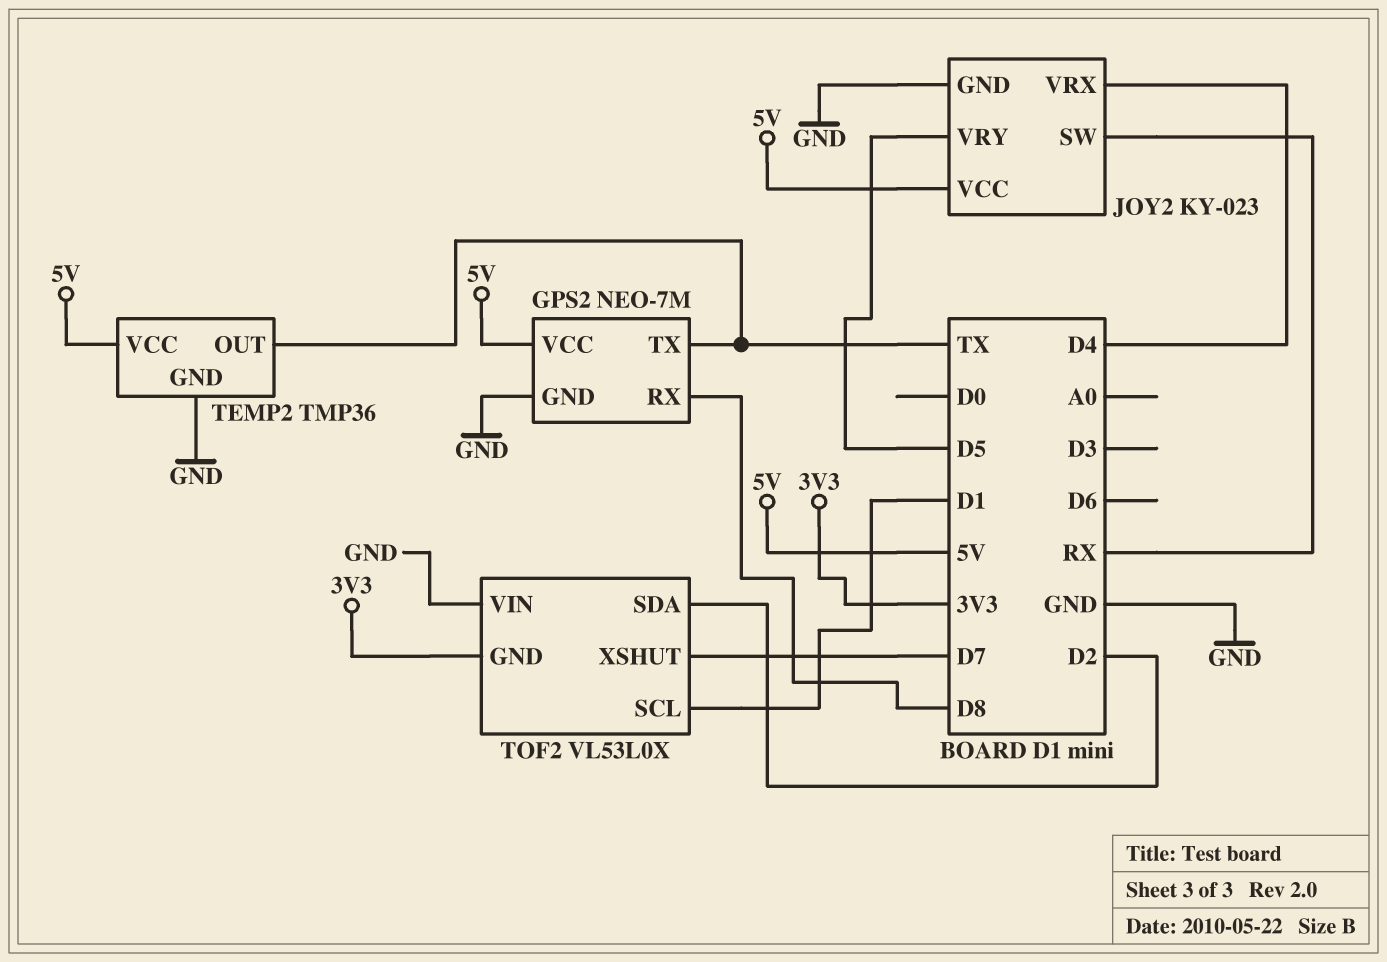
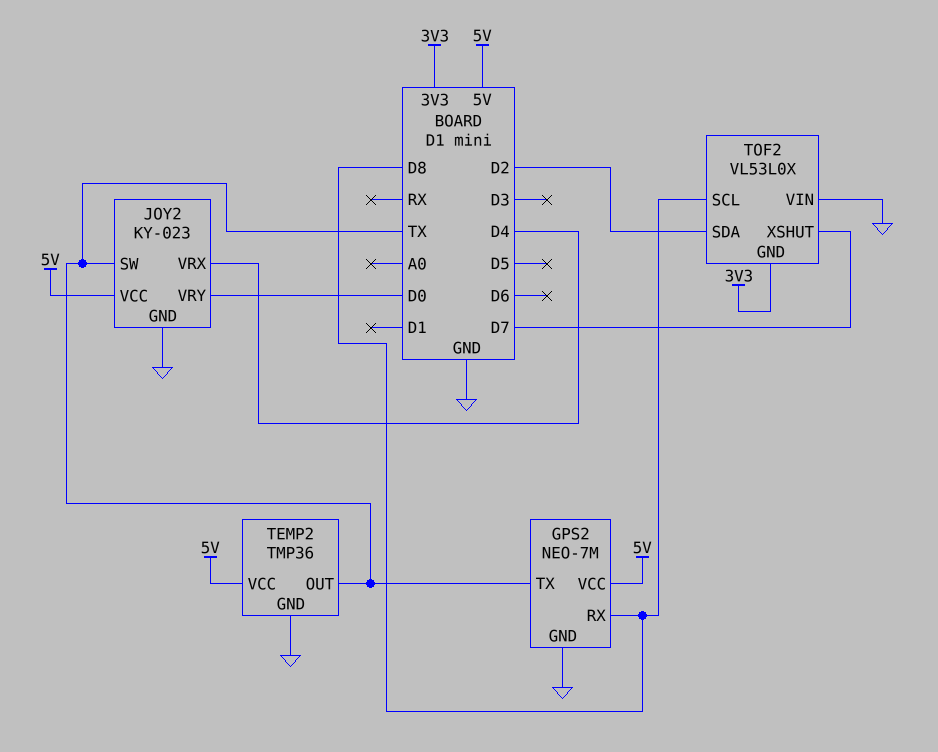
JOY2 pin SW: RX -> TX
JOY2 pin VRY: D5 -> D0
TOF2 pin SCL: D1 -> D8

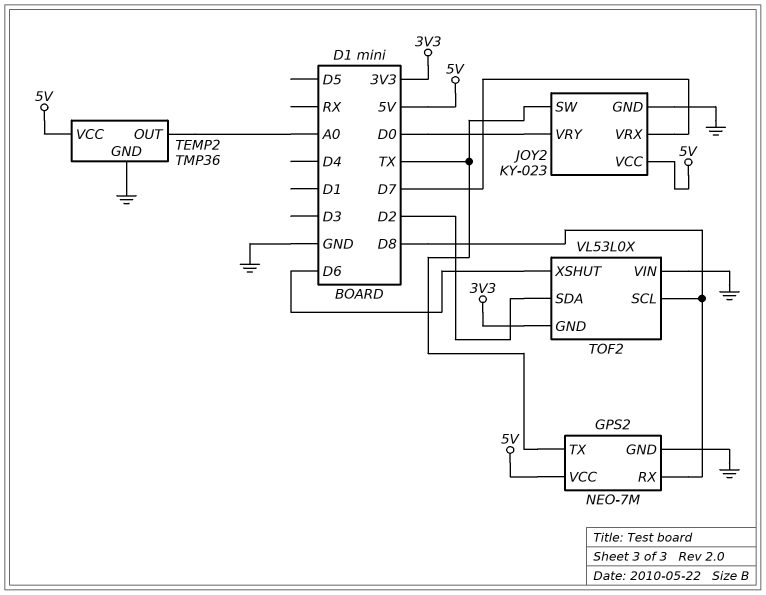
JOY2 pin VRX: D4 -> D7
TEMP2 pin OUT: TX -> A0
TOF2 pin XSHUT: D7 -> D6

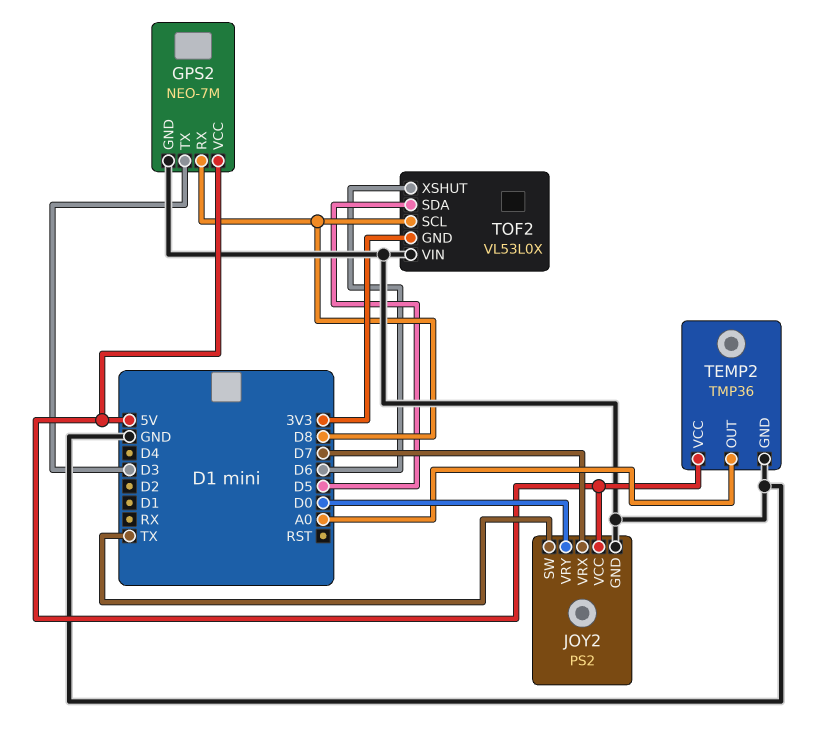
GPS2 pin TX: TX -> D3
JOY2: KY-023 -> PS2
TOF2 pin SDA: D2 -> D5

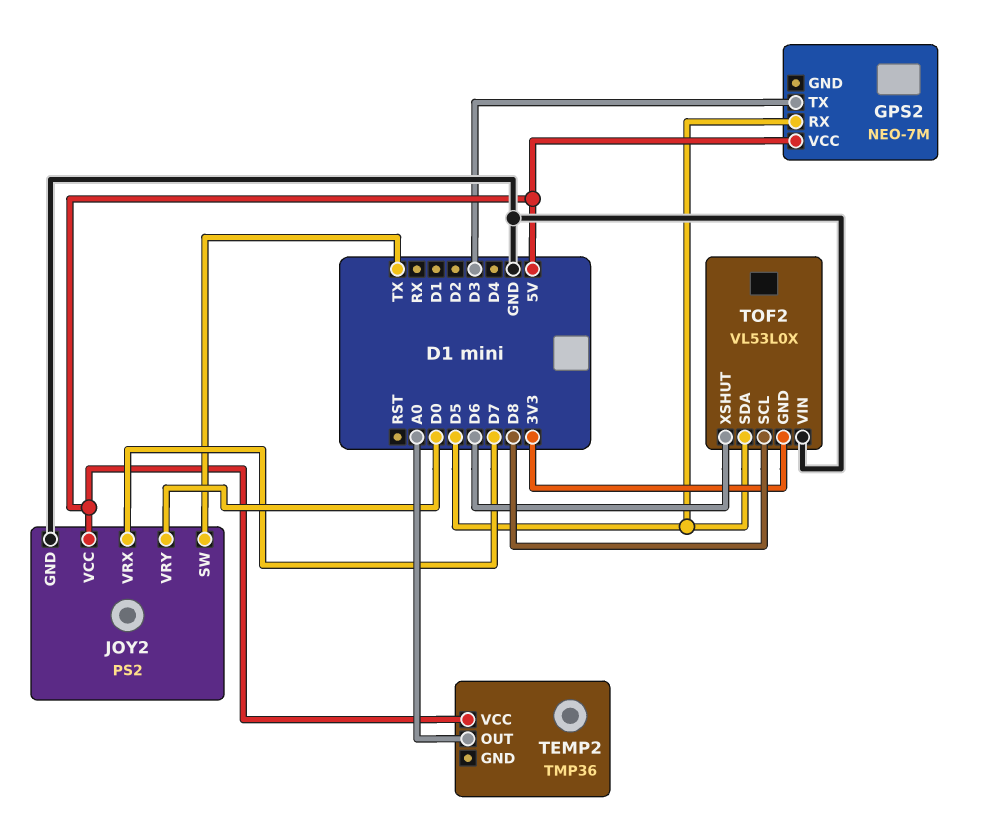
GPS2 pin GND: GND -> none
GPS2 pin RX: D8 -> D5
TEMP2 pin GND: GND -> none

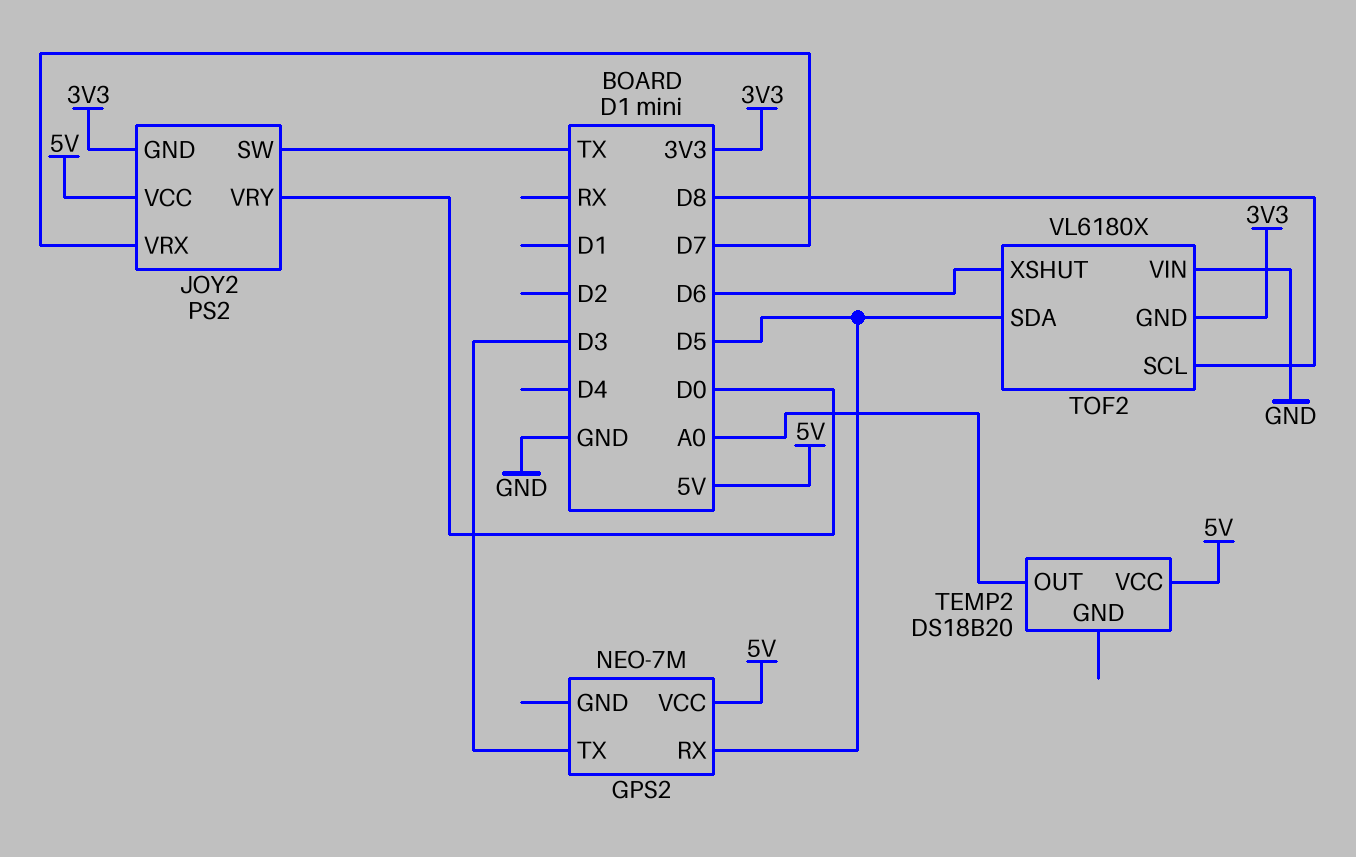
JOY2 pin GND: GND -> 3V3
TEMP2: TMP36 -> DS18B20
TOF2: VL53L0X -> VL6180X

